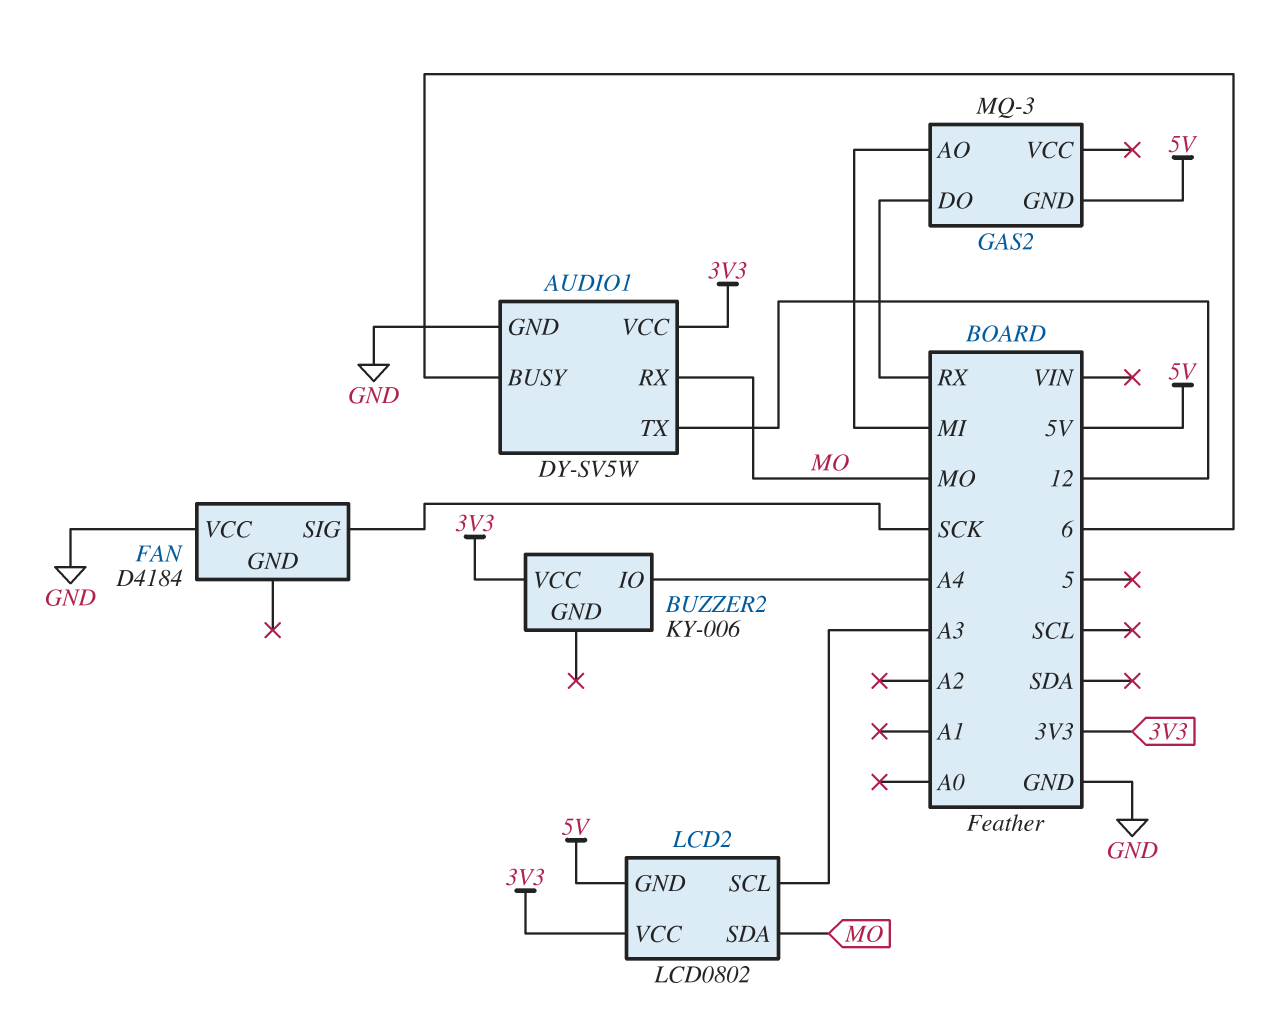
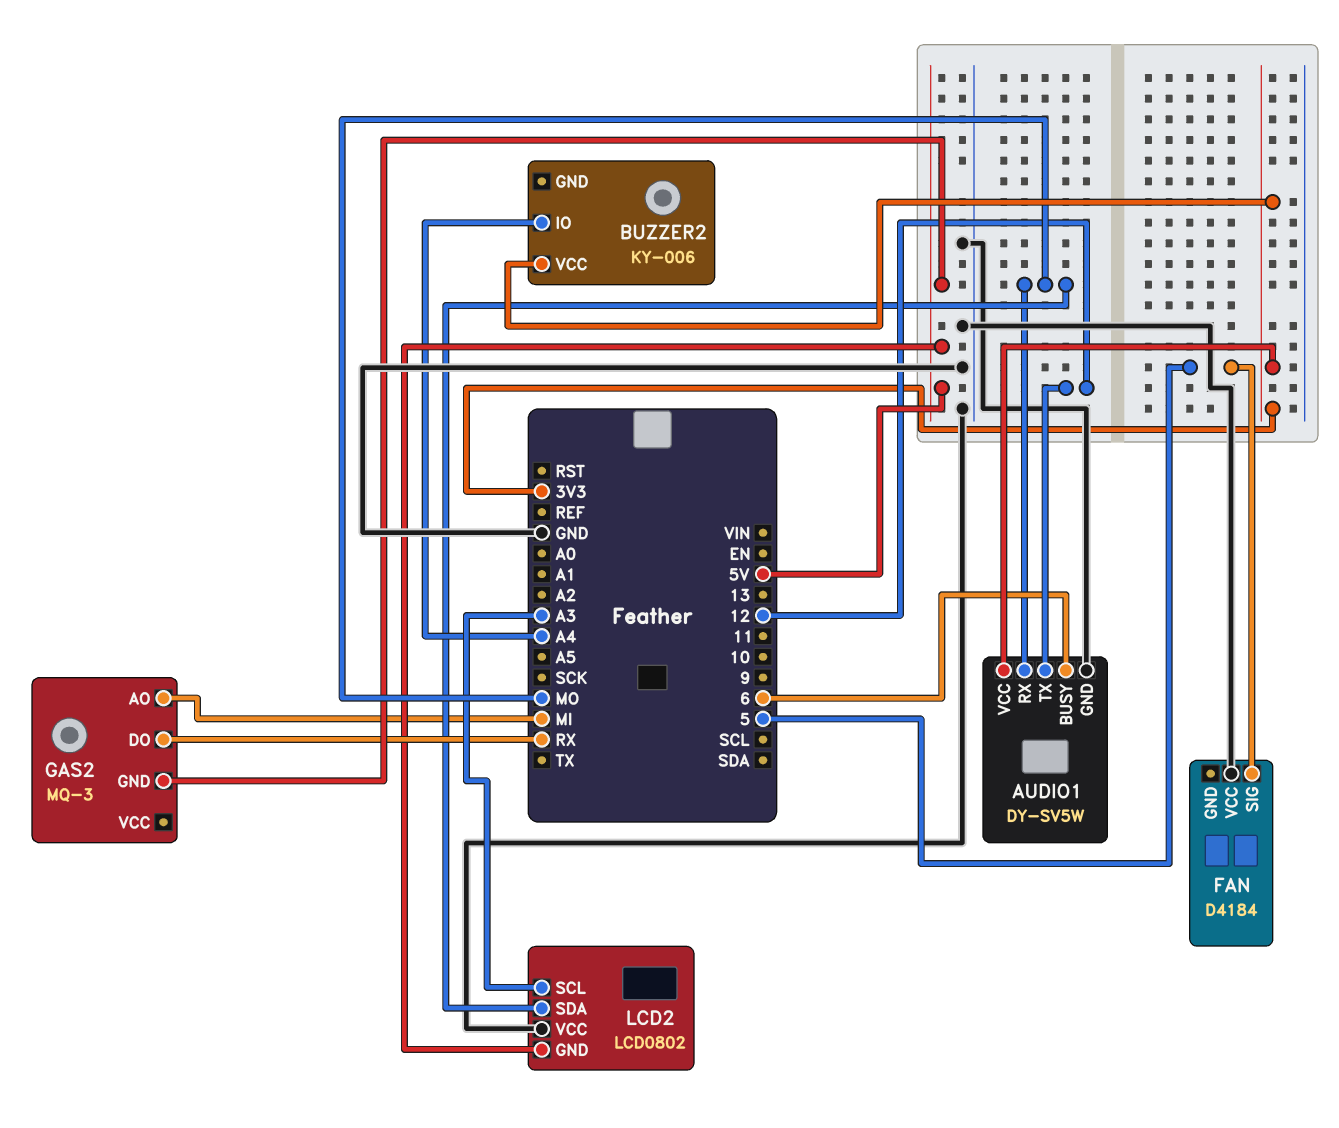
FAN pin SIG: SCK -> 5
LCD2 pin VCC: 3V3 -> GND

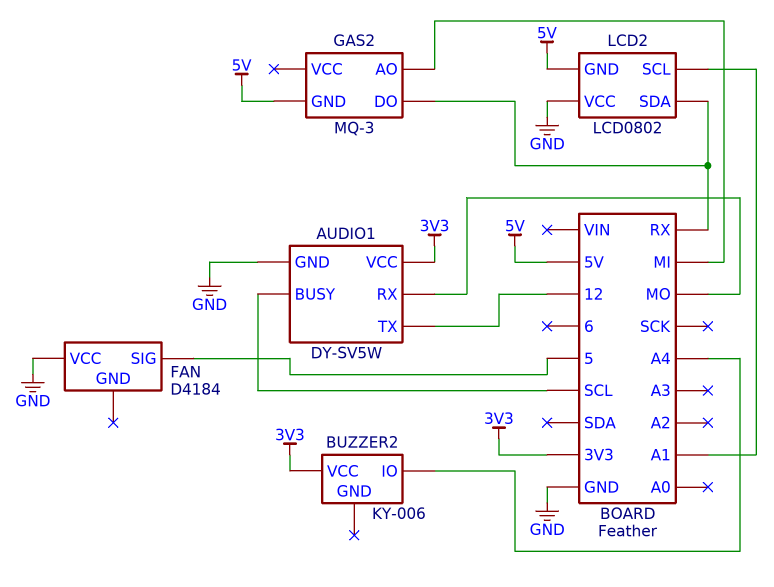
AUDIO1 pin BUSY: 6 -> SCL
LCD2 pin SCL: A3 -> A1
LCD2 pin SDA: MO -> RX

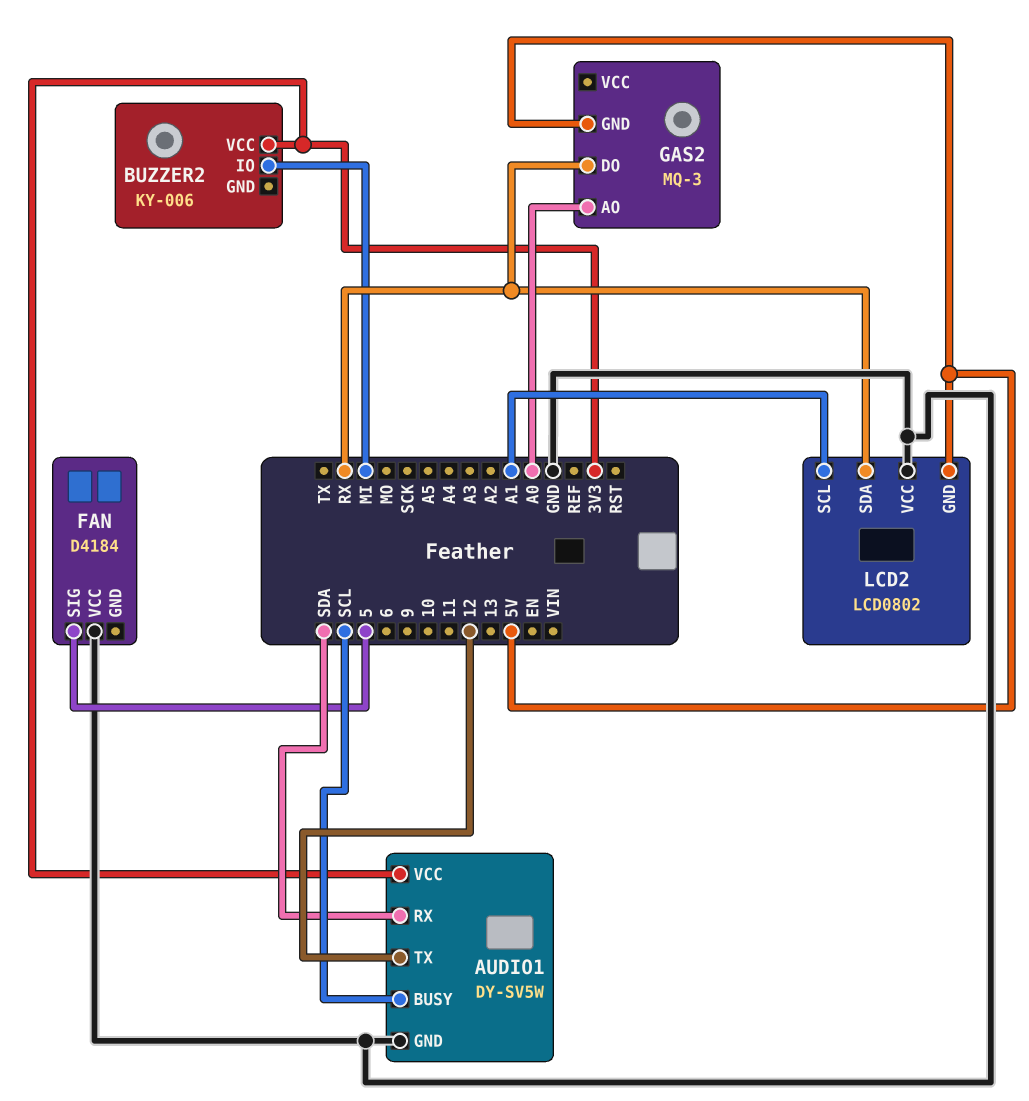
AUDIO1 pin RX: MO -> SDA
BUZZER2 pin IO: A4 -> MI
GAS2 pin AO: MI -> A0

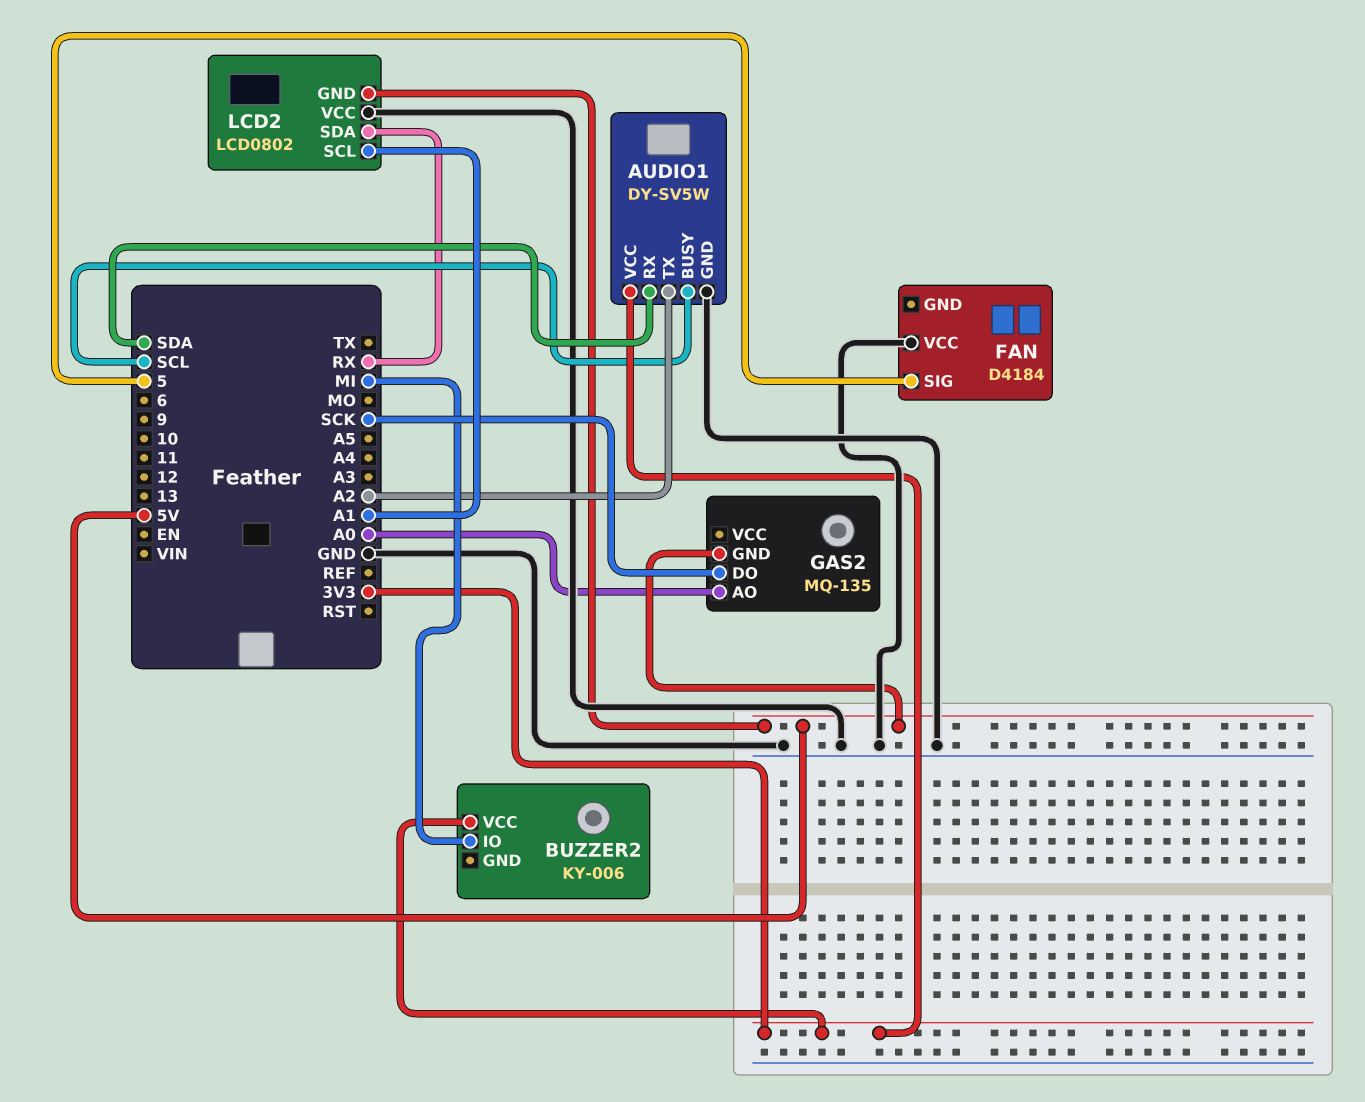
AUDIO1 pin TX: 12 -> A2
GAS2: MQ-3 -> MQ-135
GAS2 pin DO: RX -> SCK

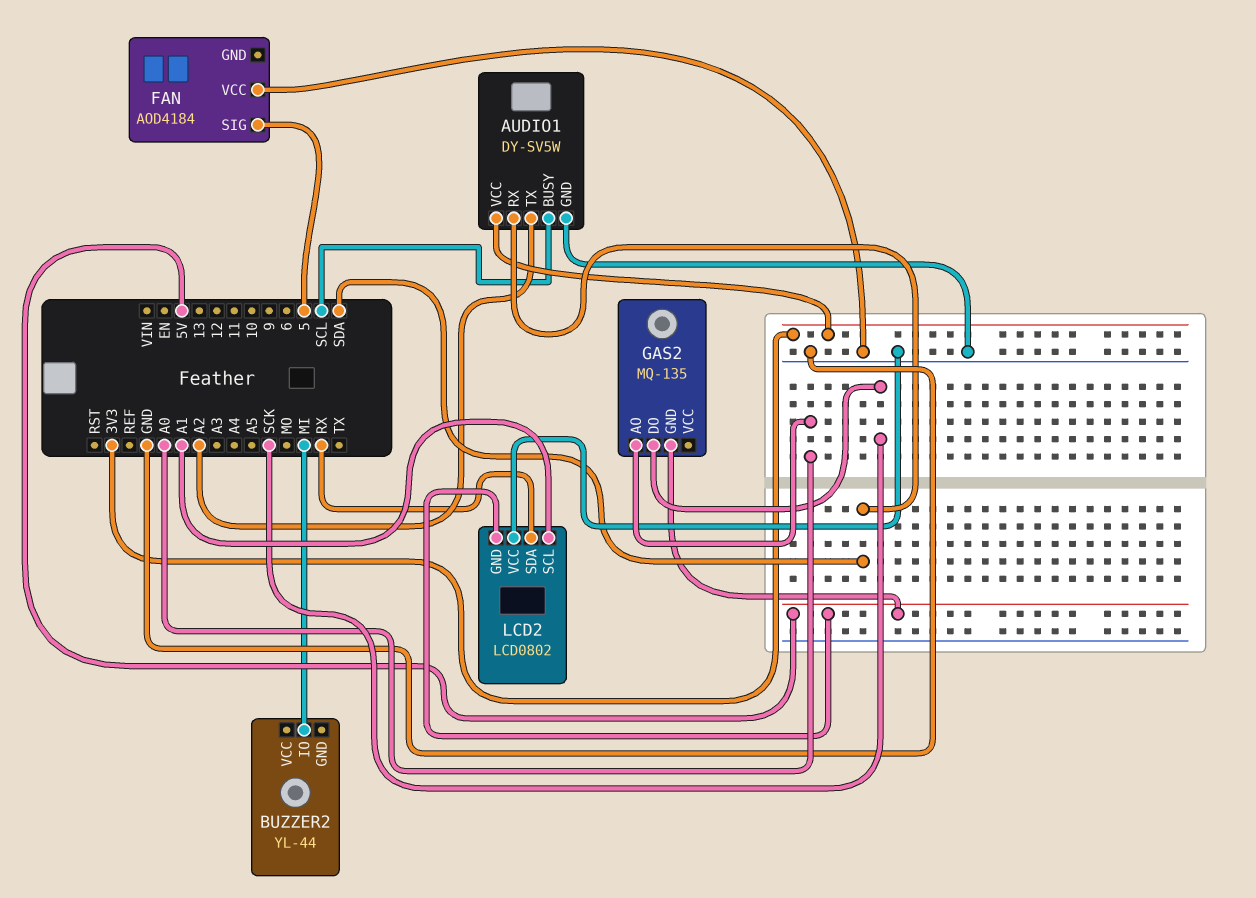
BUZZER2: KY-006 -> YL-44
BUZZER2 pin VCC: 3V3 -> none
FAN: D4184 -> AOD4184

